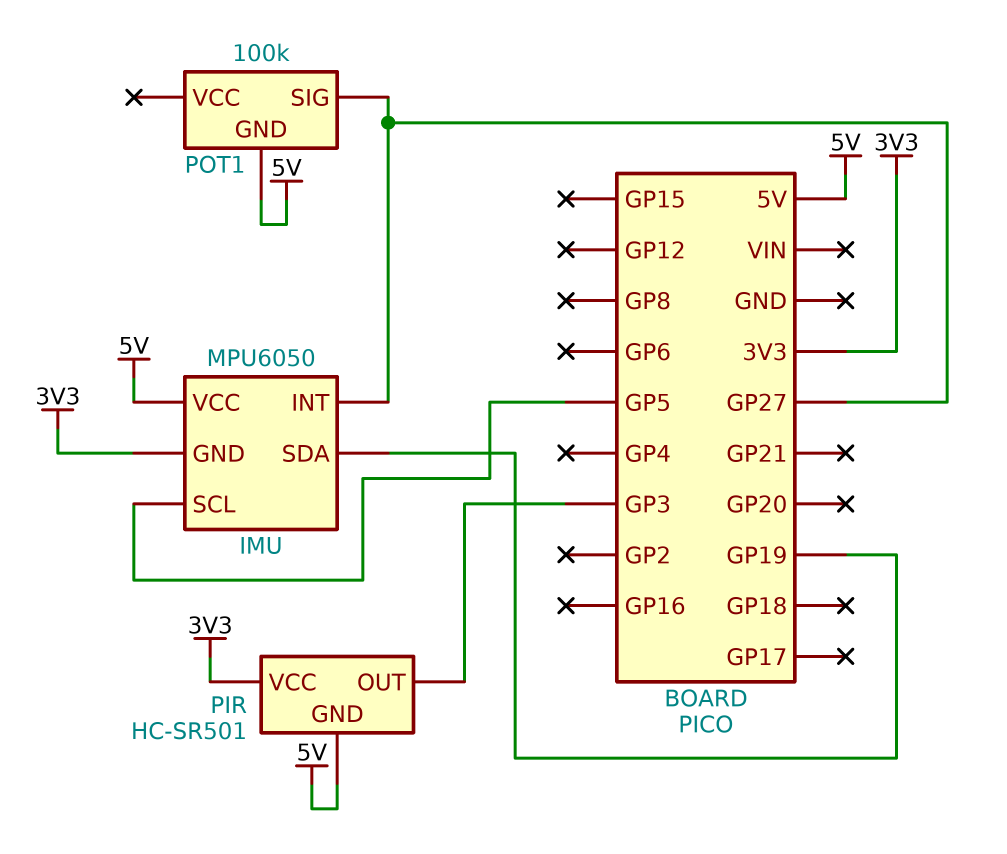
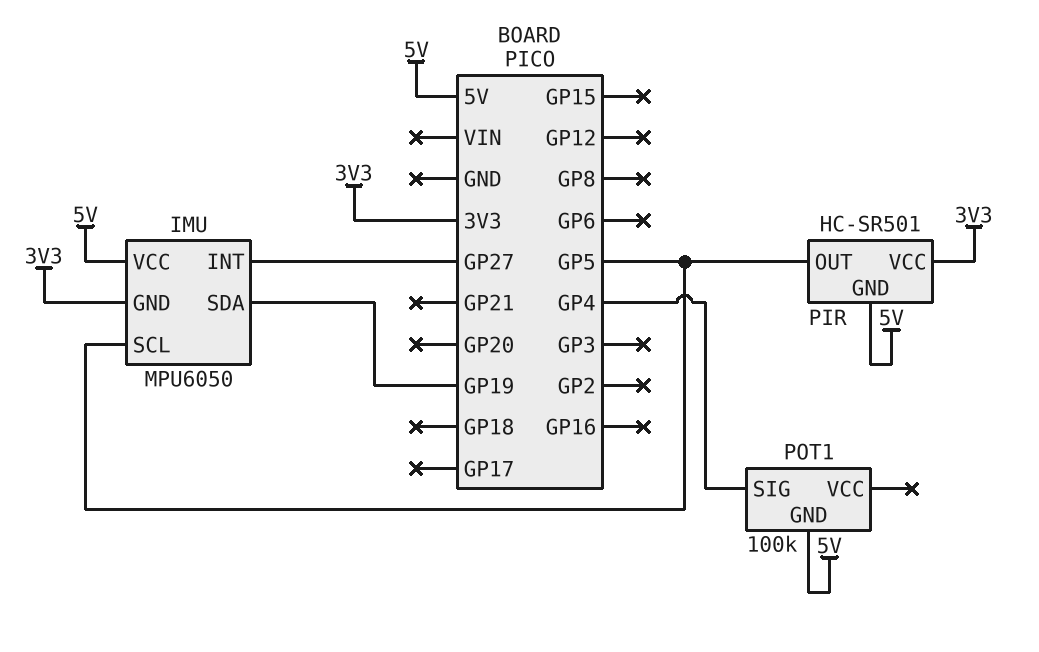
PIR pin OUT: GP3 -> GP5
POT1 pin SIG: GP27 -> GP4

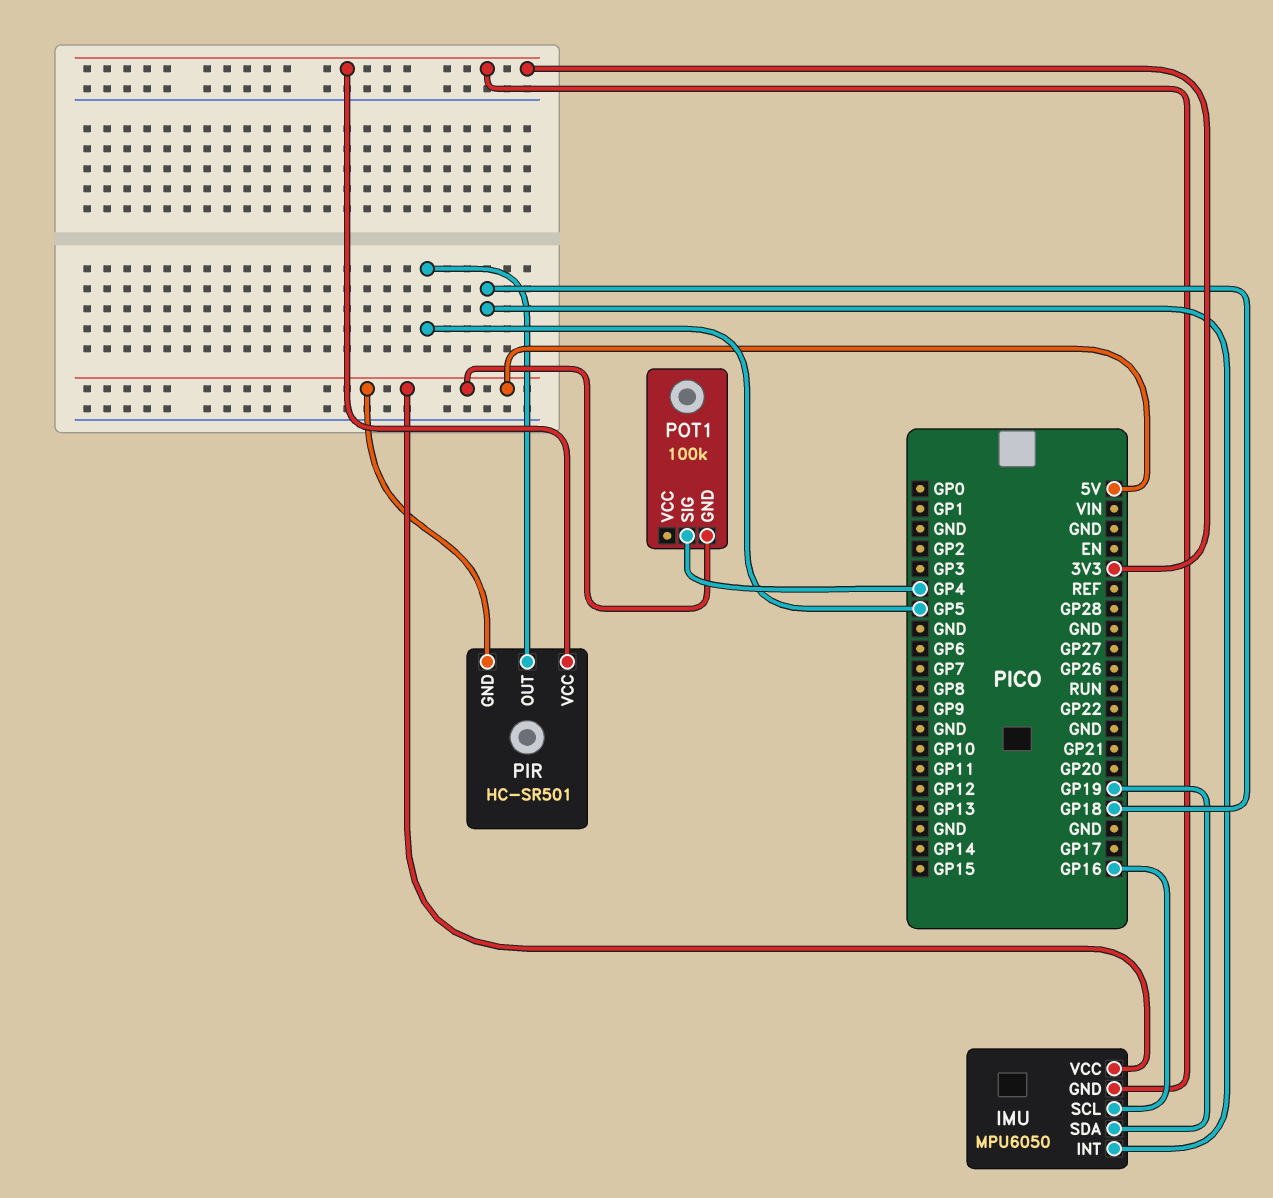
IMU pin INT: GP27 -> GP18
IMU pin SCL: GP5 -> GP16

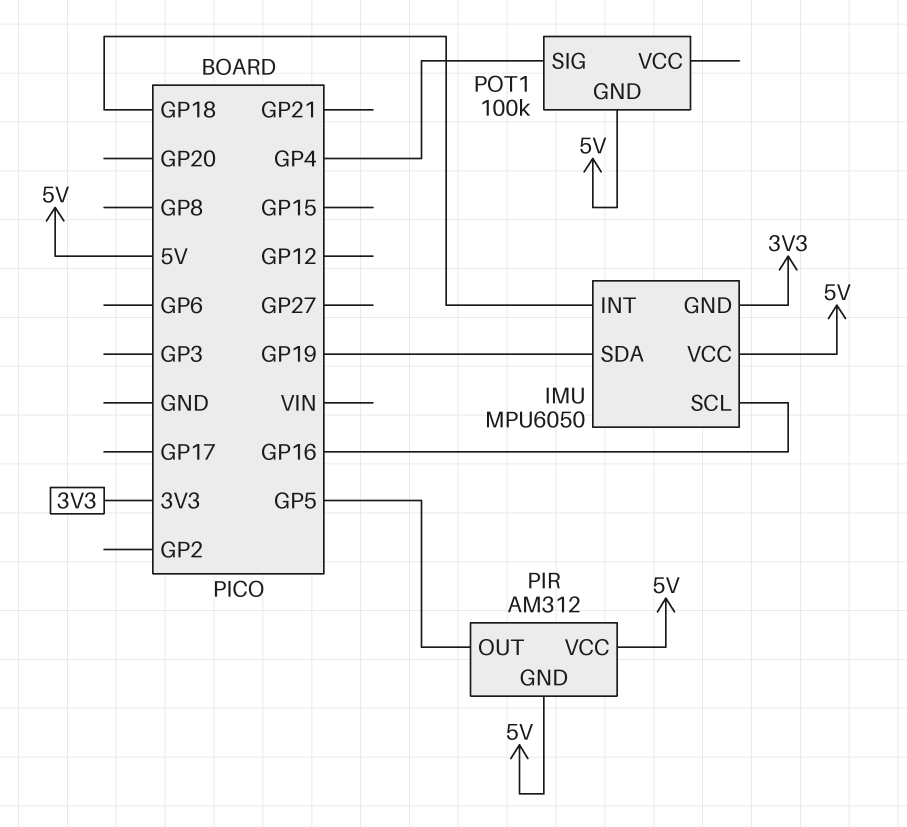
PIR: HC-SR501 -> AM312
PIR pin VCC: 3V3 -> 5V

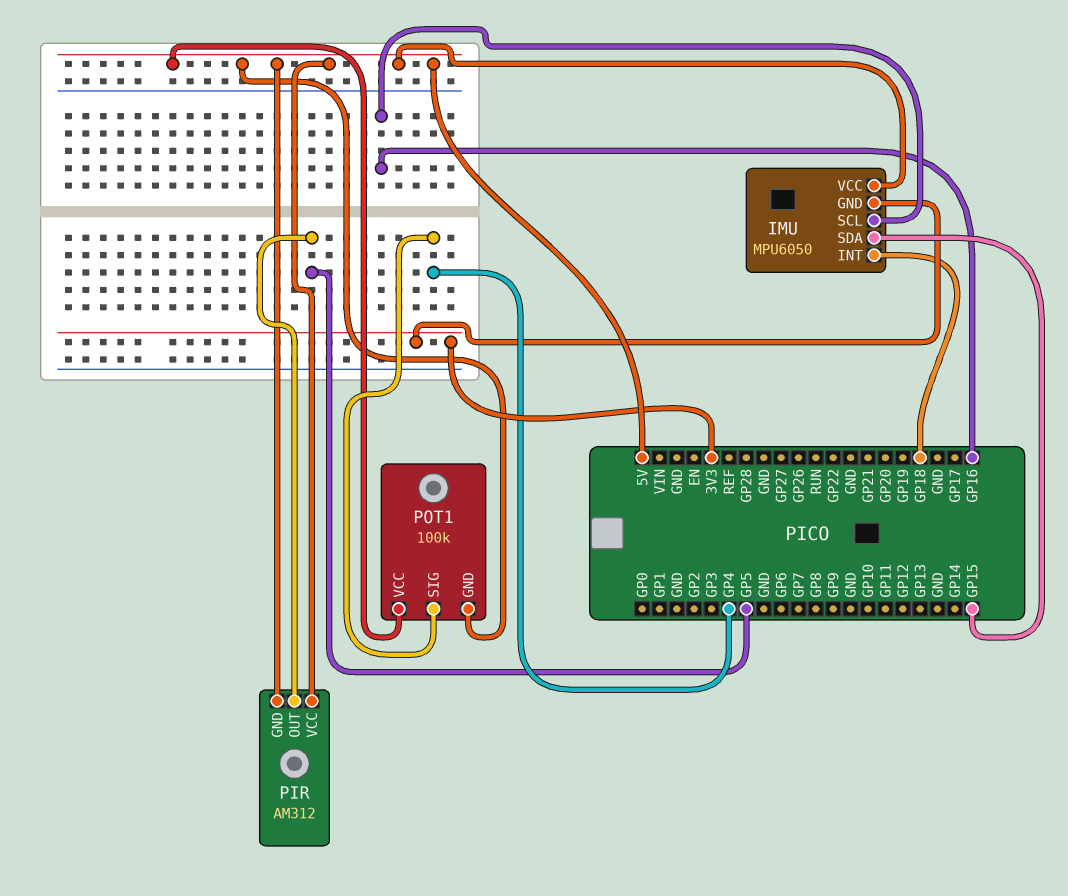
IMU pin SDA: GP19 -> GP15
POT1 pin VCC: none -> 5V

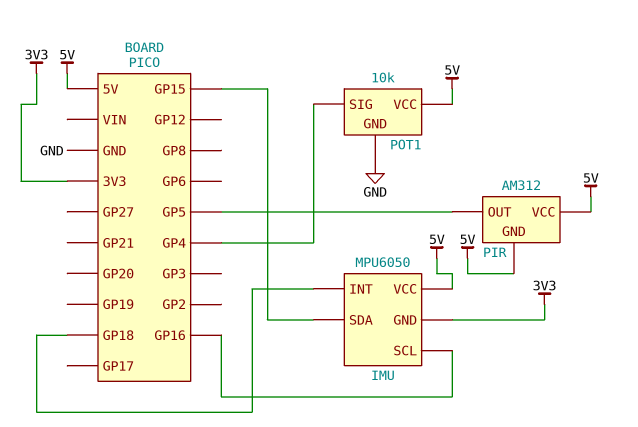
POT1: 100k -> 10k
POT1 pin GND: 5V -> GND

